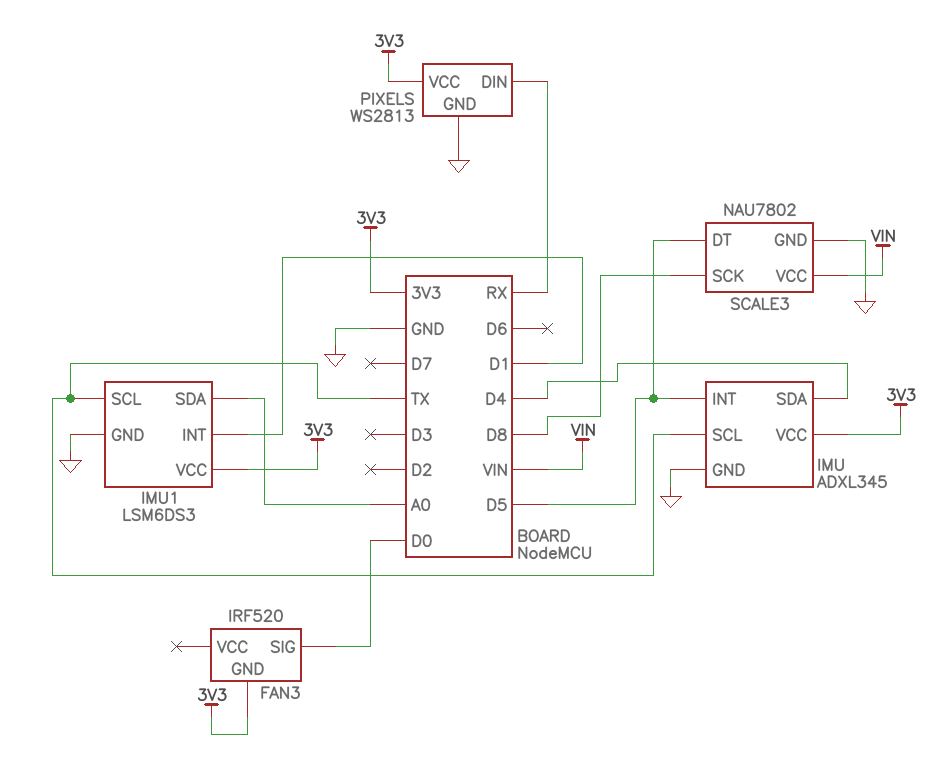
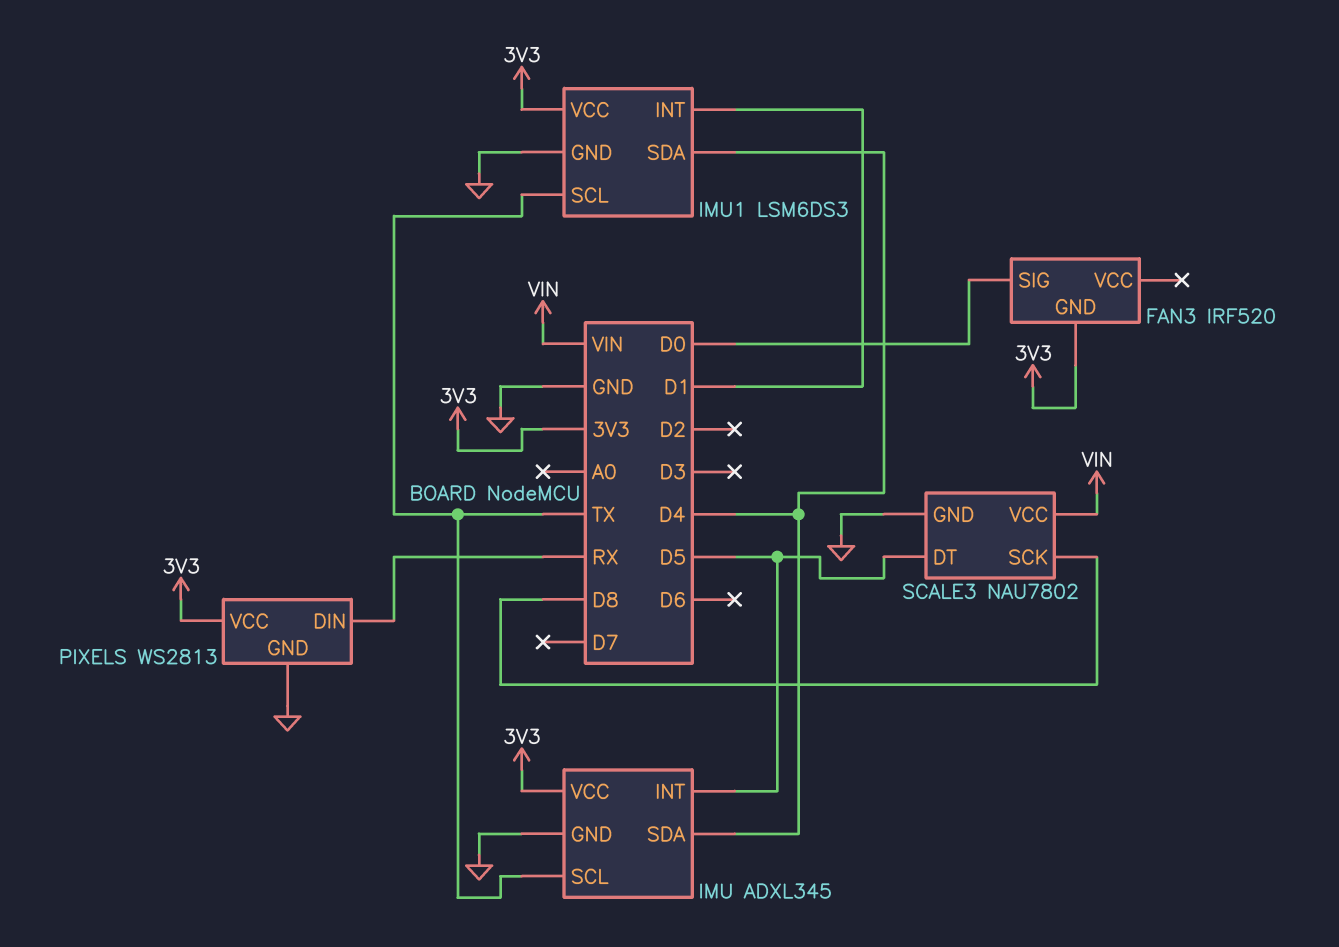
IMU1 pin SDA: A0 -> D4

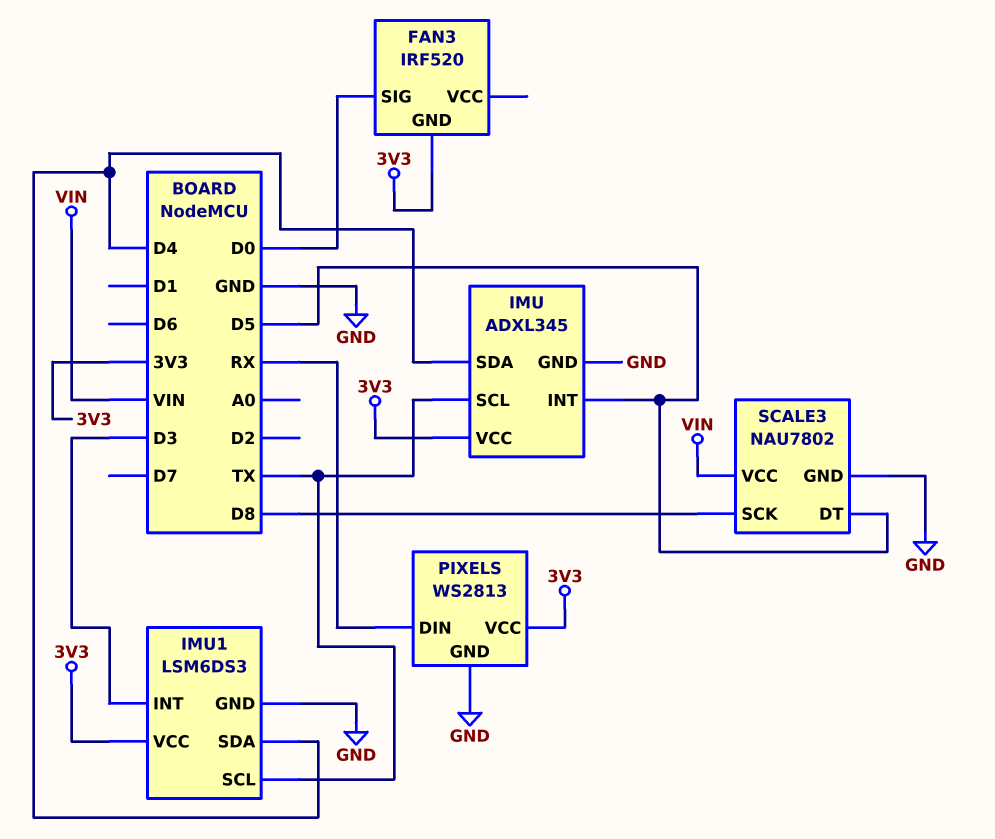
IMU1 pin INT: D1 -> D3

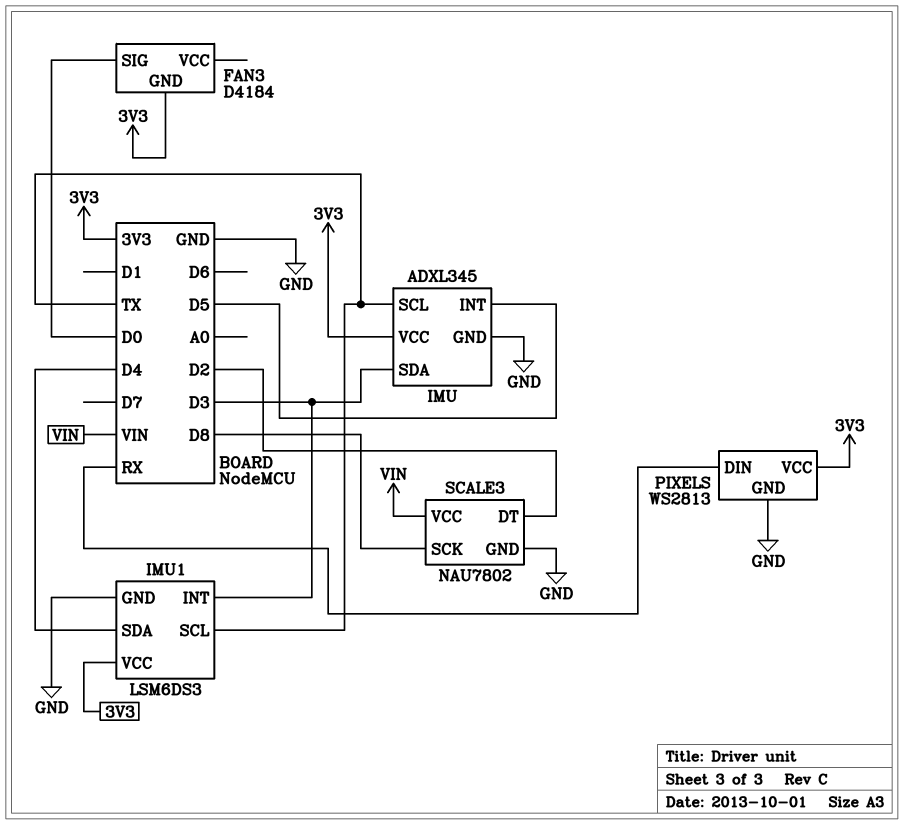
FAN3: IRF520 -> D4184
IMU pin SDA: D4 -> D3
SCALE3 pin DT: D5 -> D2

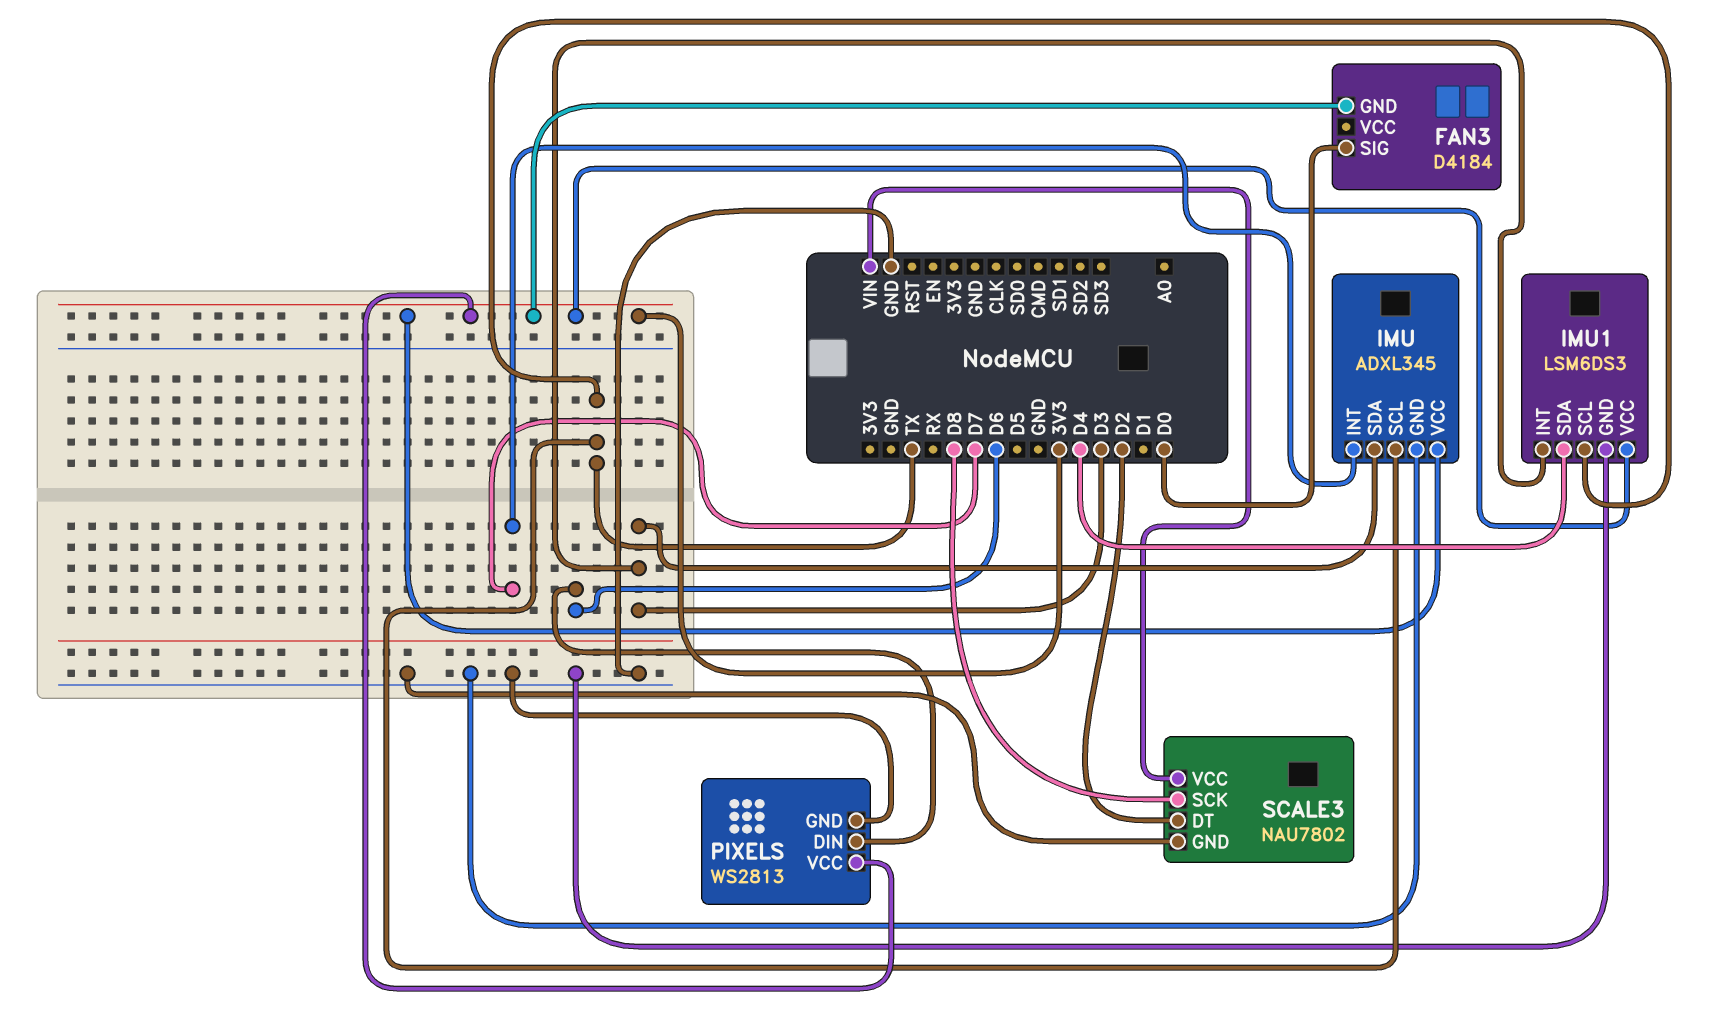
IMU pin INT: D5 -> D7
PIXELS pin DIN: RX -> D6

